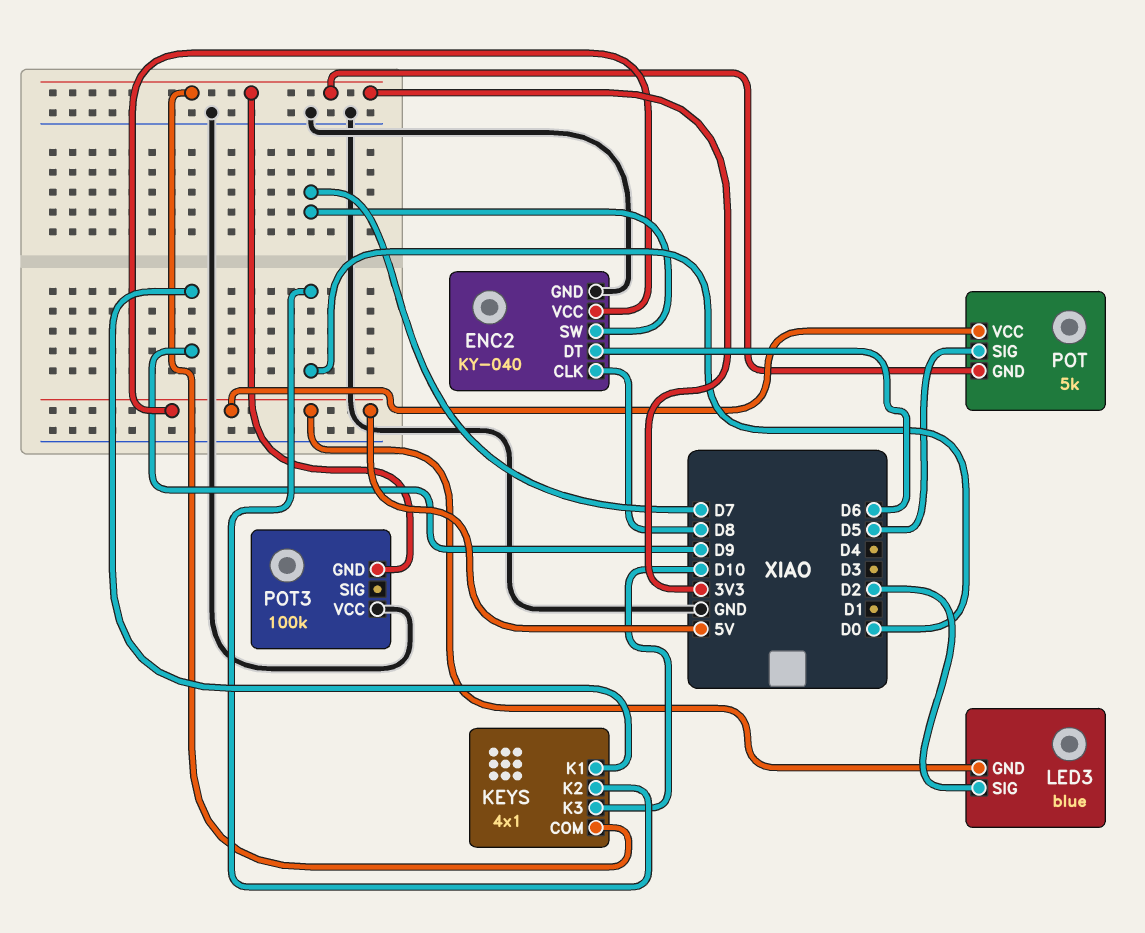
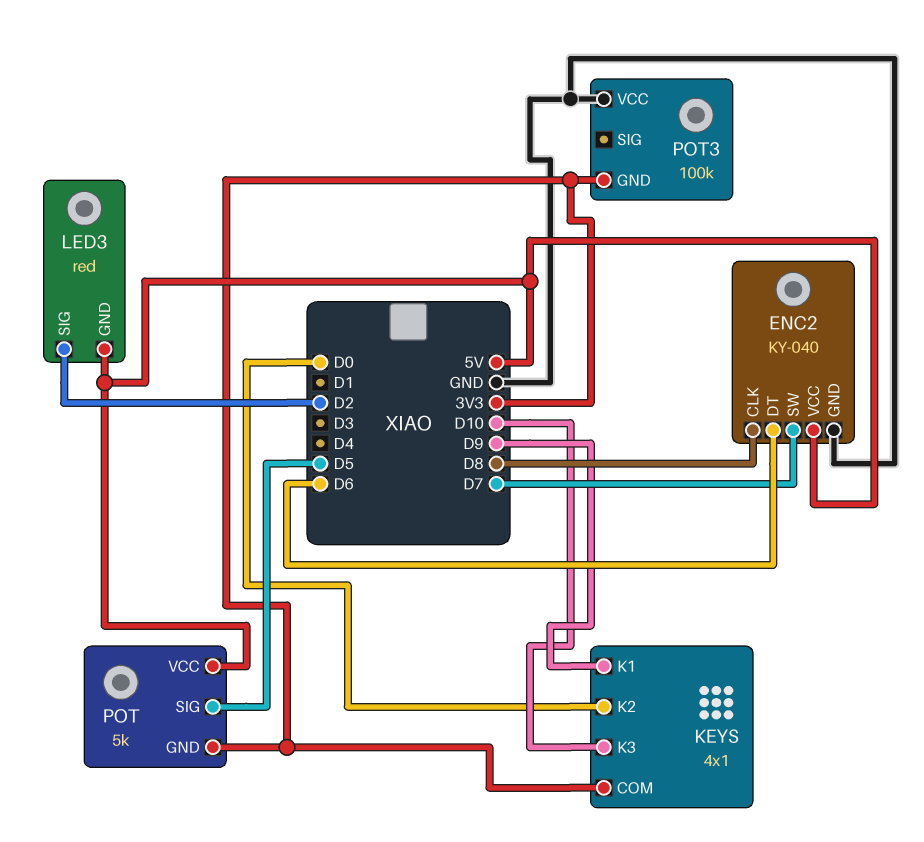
LED3: blue -> red

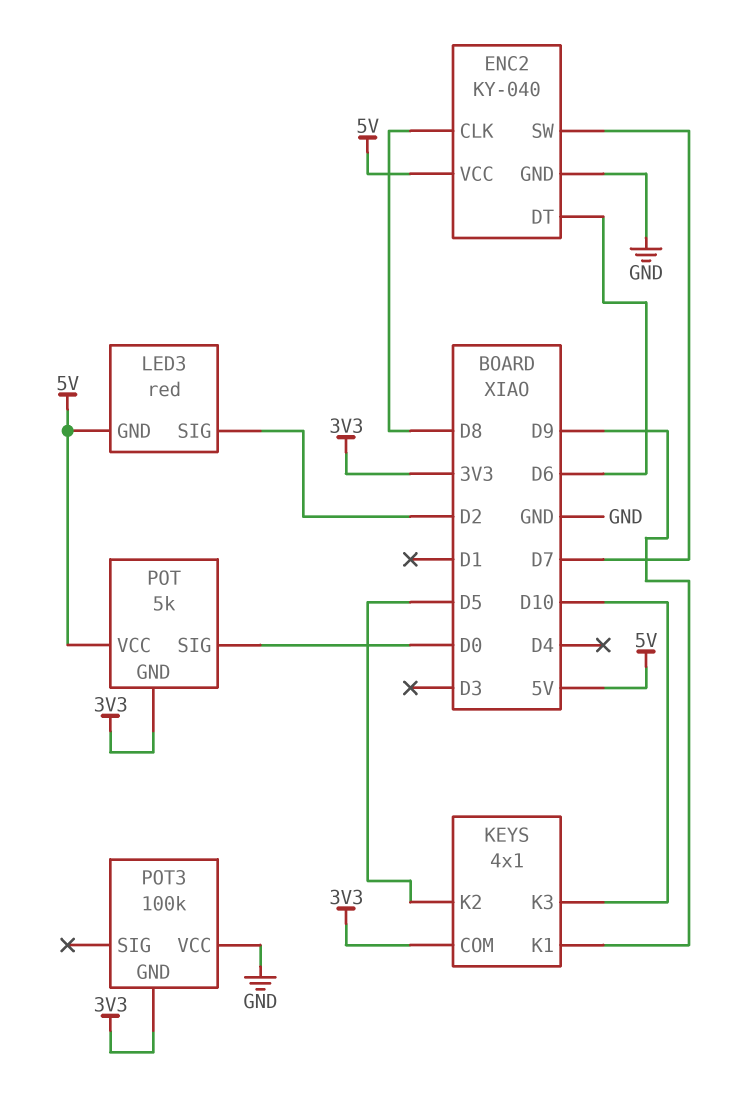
KEYS pin K2: D0 -> D5
POT pin SIG: D5 -> D0

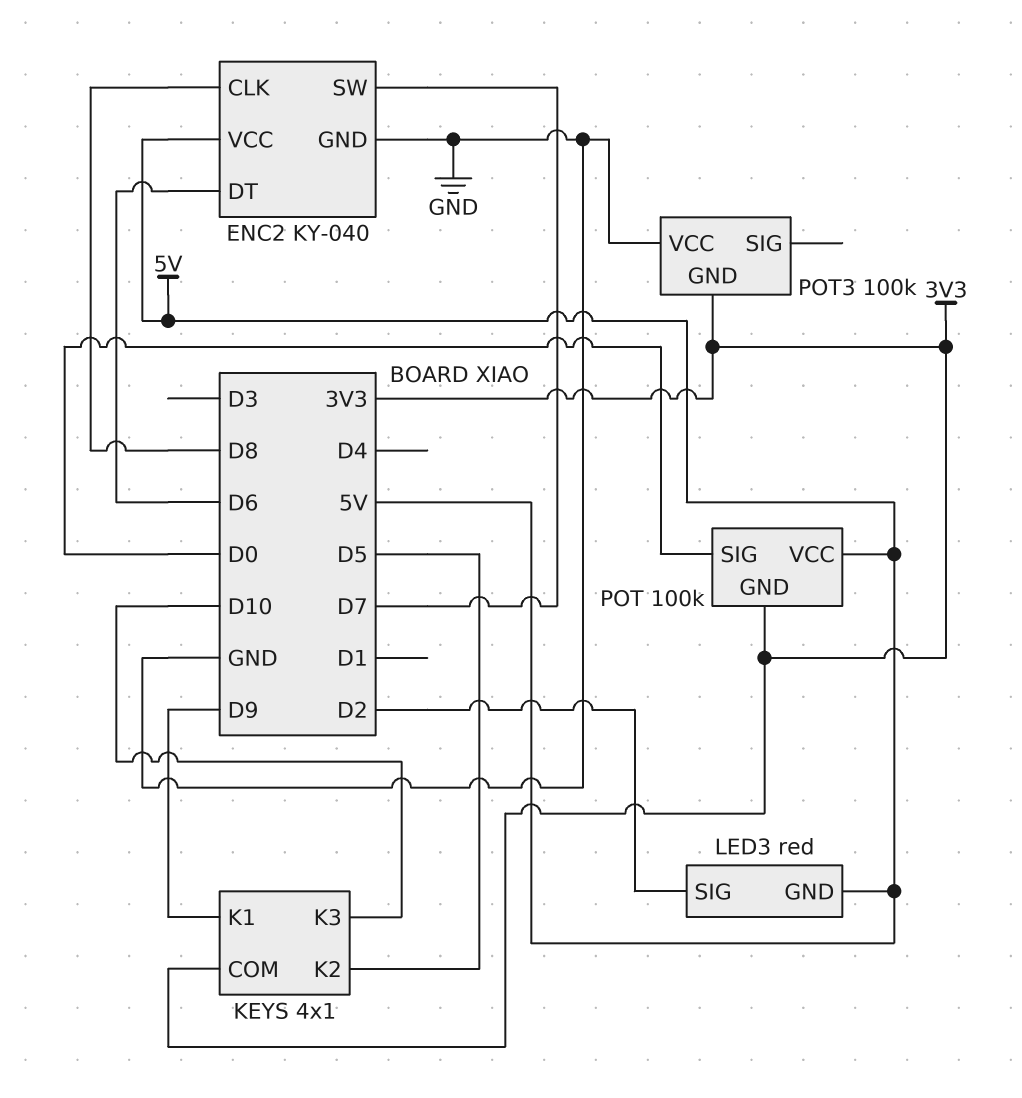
POT: 5k -> 100k

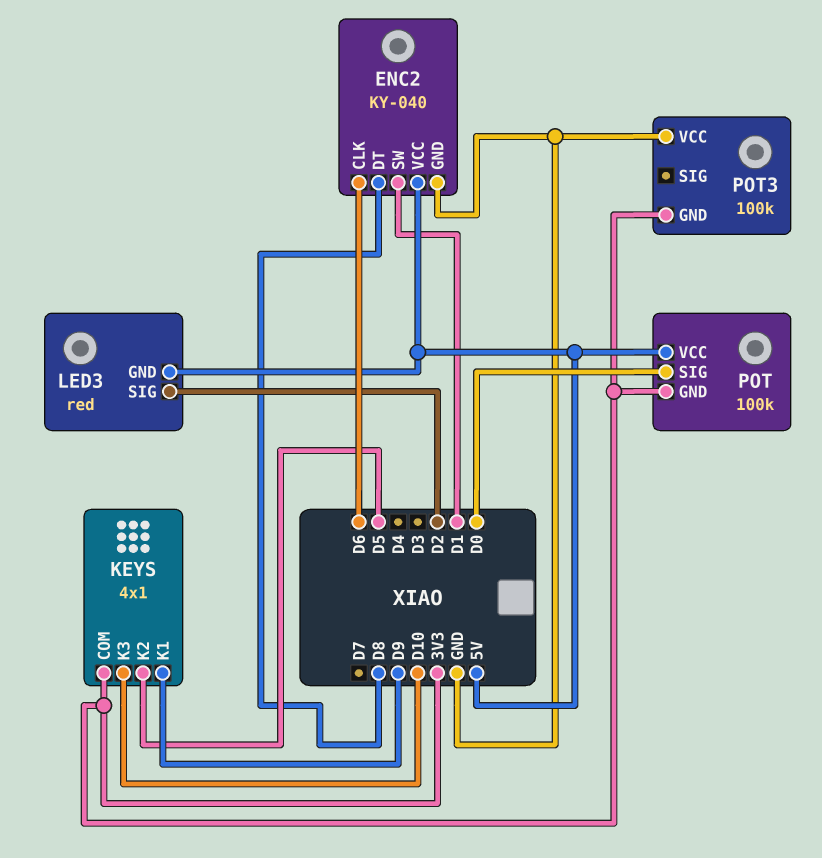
ENC2 pin CLK: D8 -> D6
ENC2 pin DT: D6 -> D8
ENC2 pin SW: D7 -> D1

